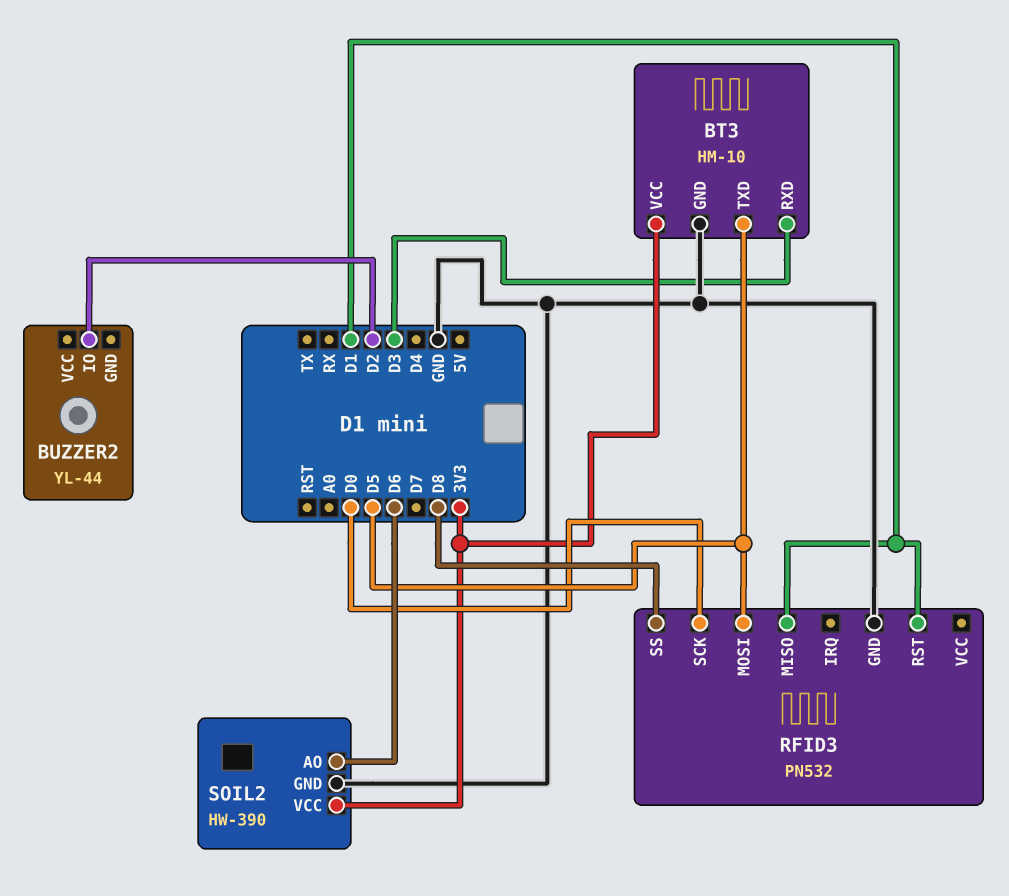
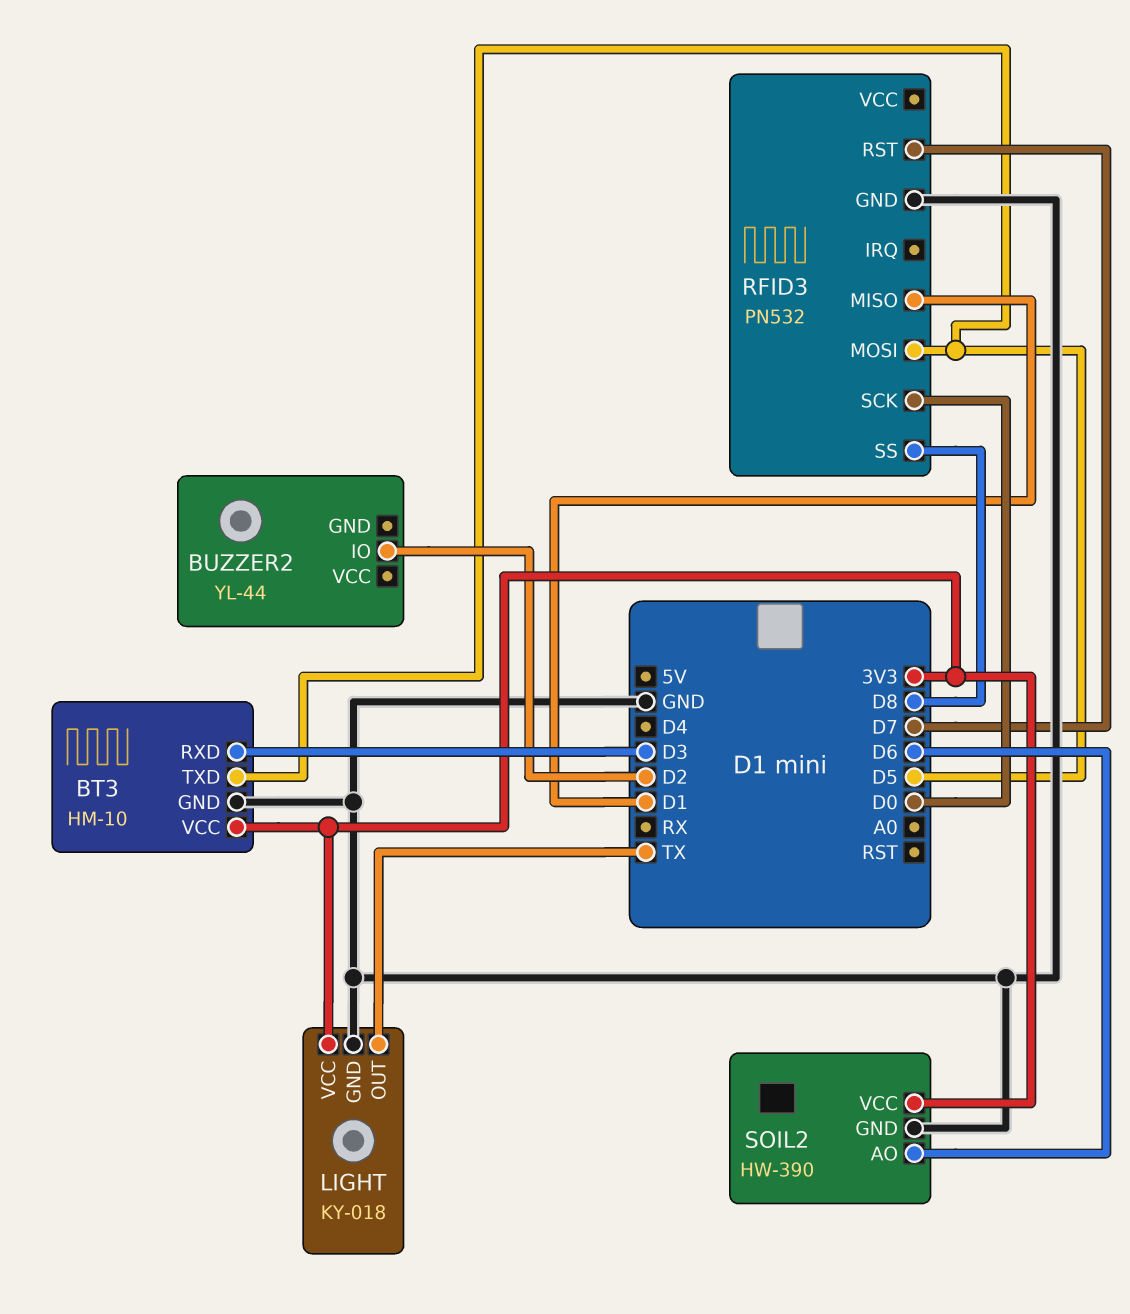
LIGHT: none -> KY-018
LIGHT pin GND: none -> GND
LIGHT pin OUT: none -> TX
LIGHT pin VCC: none -> 3V3
RFID3 pin RST: D1 -> D7

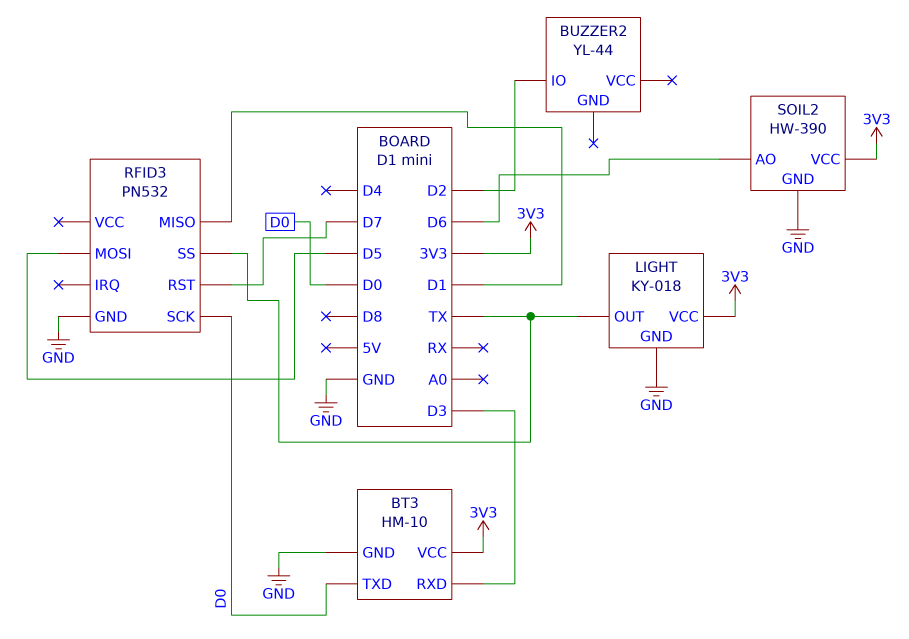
BT3 pin TXD: D5 -> D0
RFID3 pin SS: D8 -> TX

